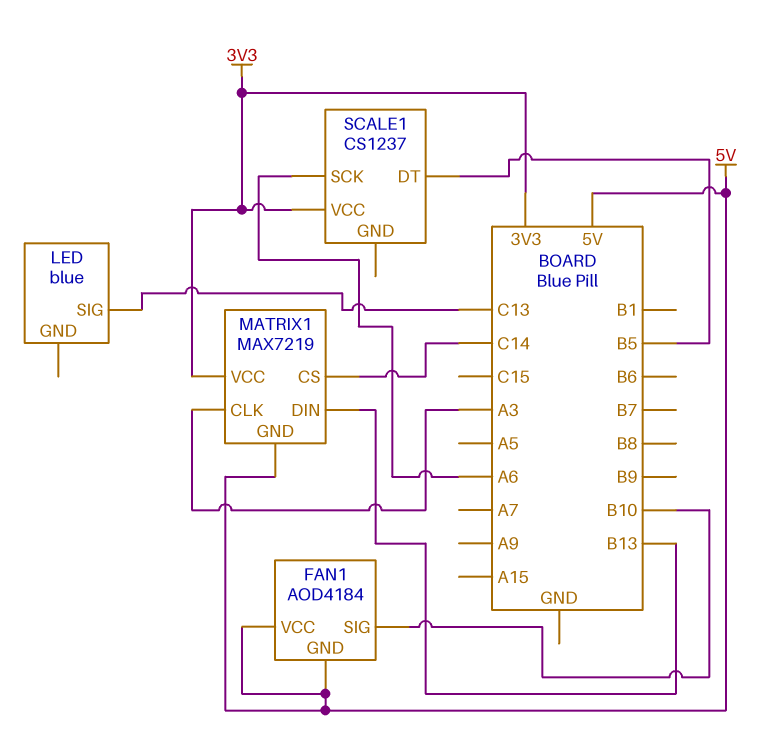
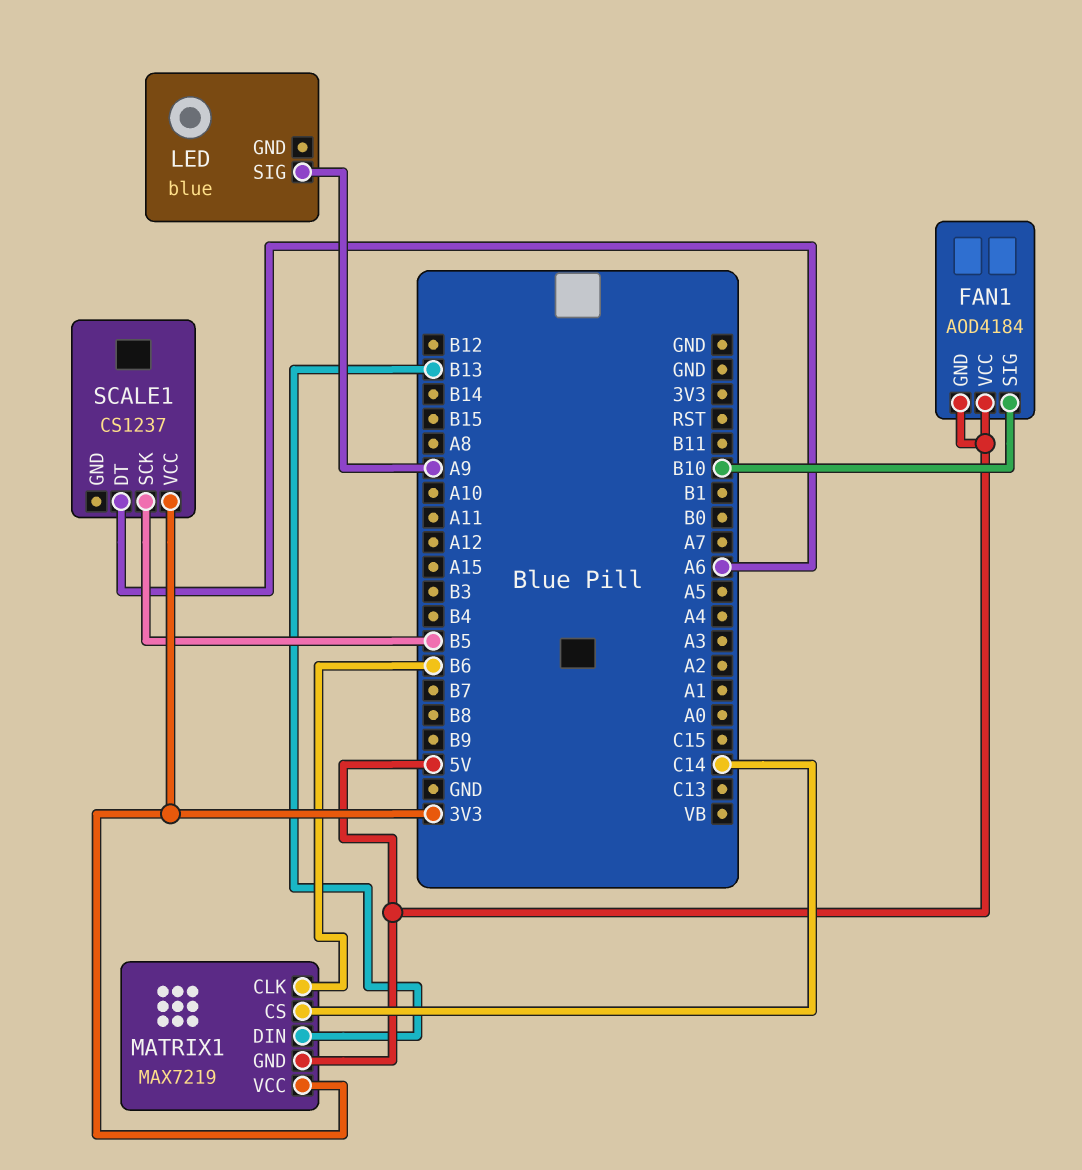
LED pin SIG: C13 -> A9
MATRIX1 pin CLK: A3 -> B6
SCALE1 pin DT: B5 -> A6
SCALE1 pin SCK: A6 -> B5

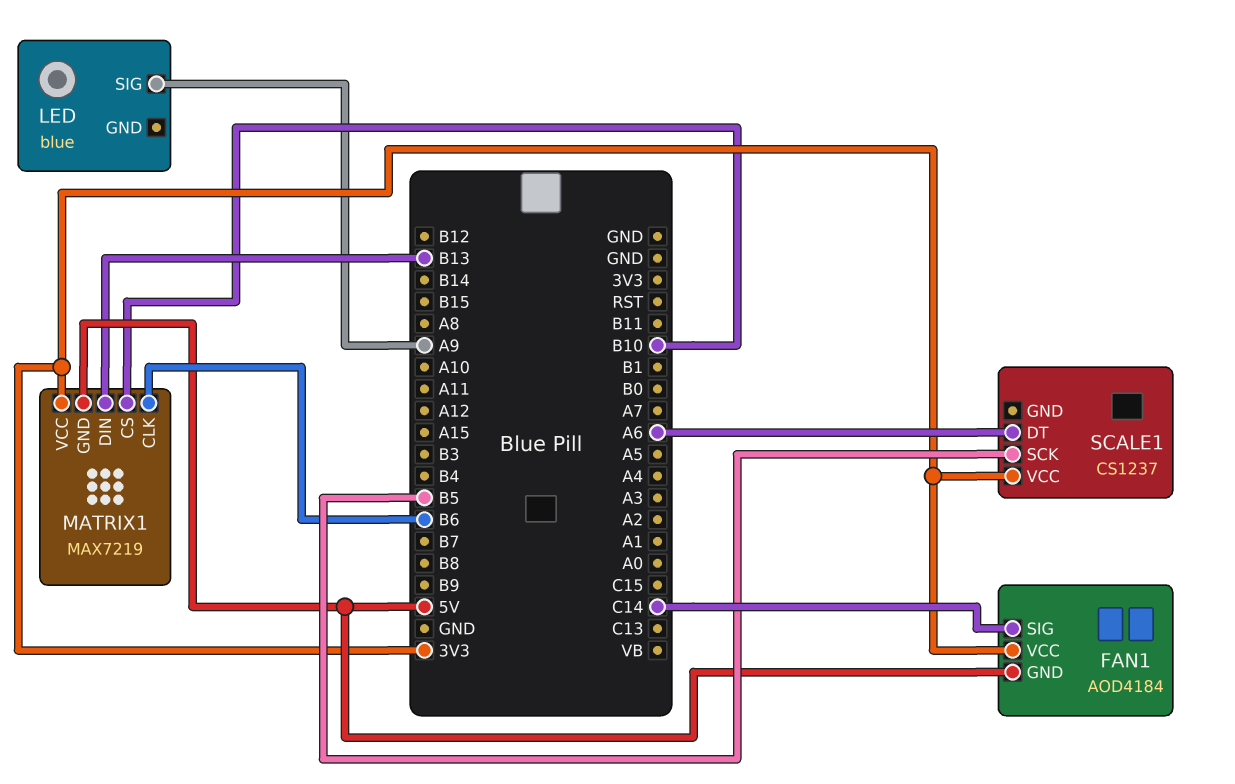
FAN1 pin SIG: B10 -> C14
FAN1 pin VCC: 5V -> 3V3
MATRIX1 pin CS: C14 -> B10

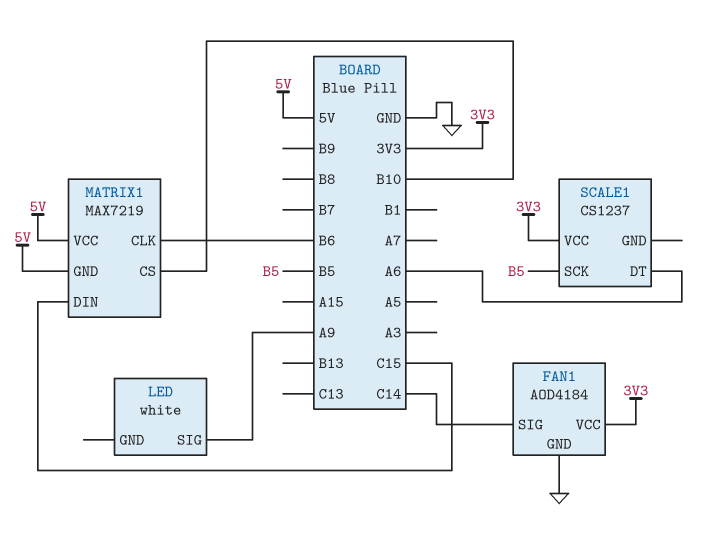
FAN1 pin GND: 5V -> GND
LED: blue -> white
MATRIX1 pin DIN: B13 -> C15
MATRIX1 pin VCC: 3V3 -> 5V

